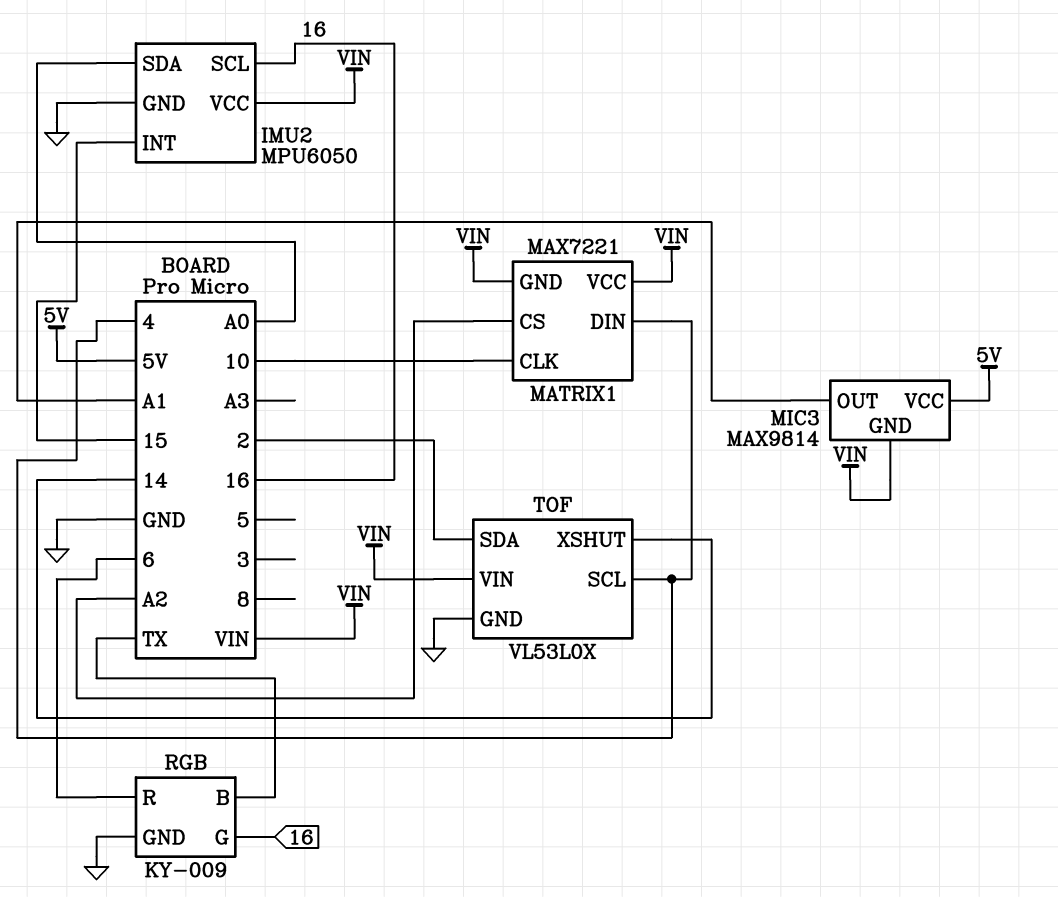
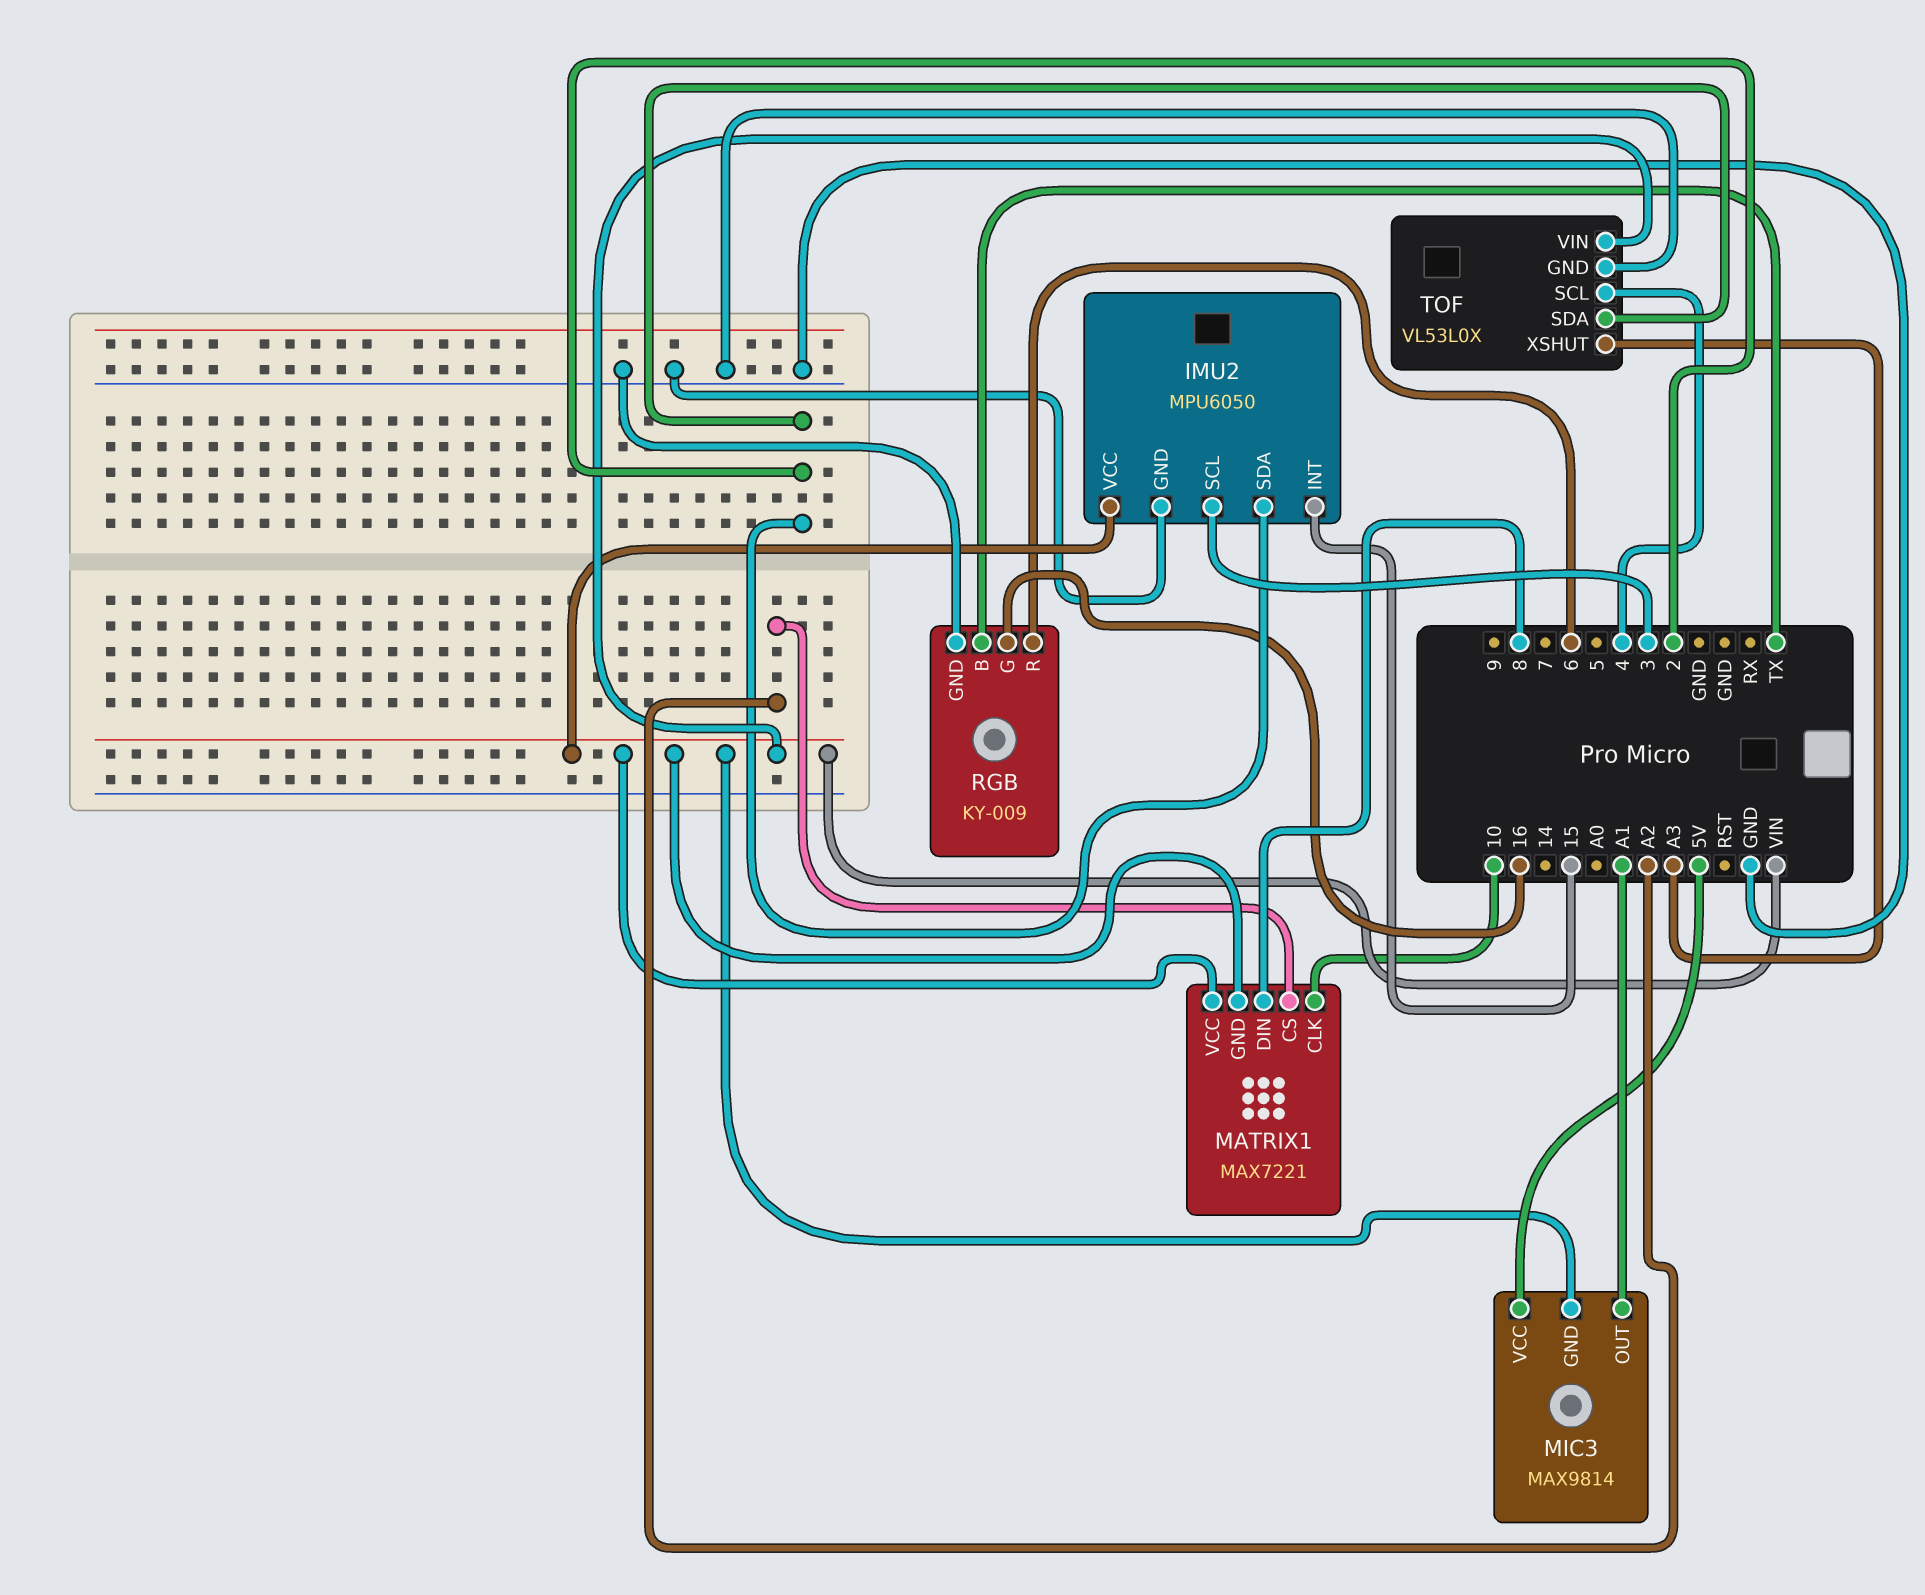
IMU2 pin SCL: 16 -> 3
IMU2 pin SDA: A0 -> 2
MATRIX1 pin DIN: 4 -> 8
TOF pin XSHUT: 14 -> A3

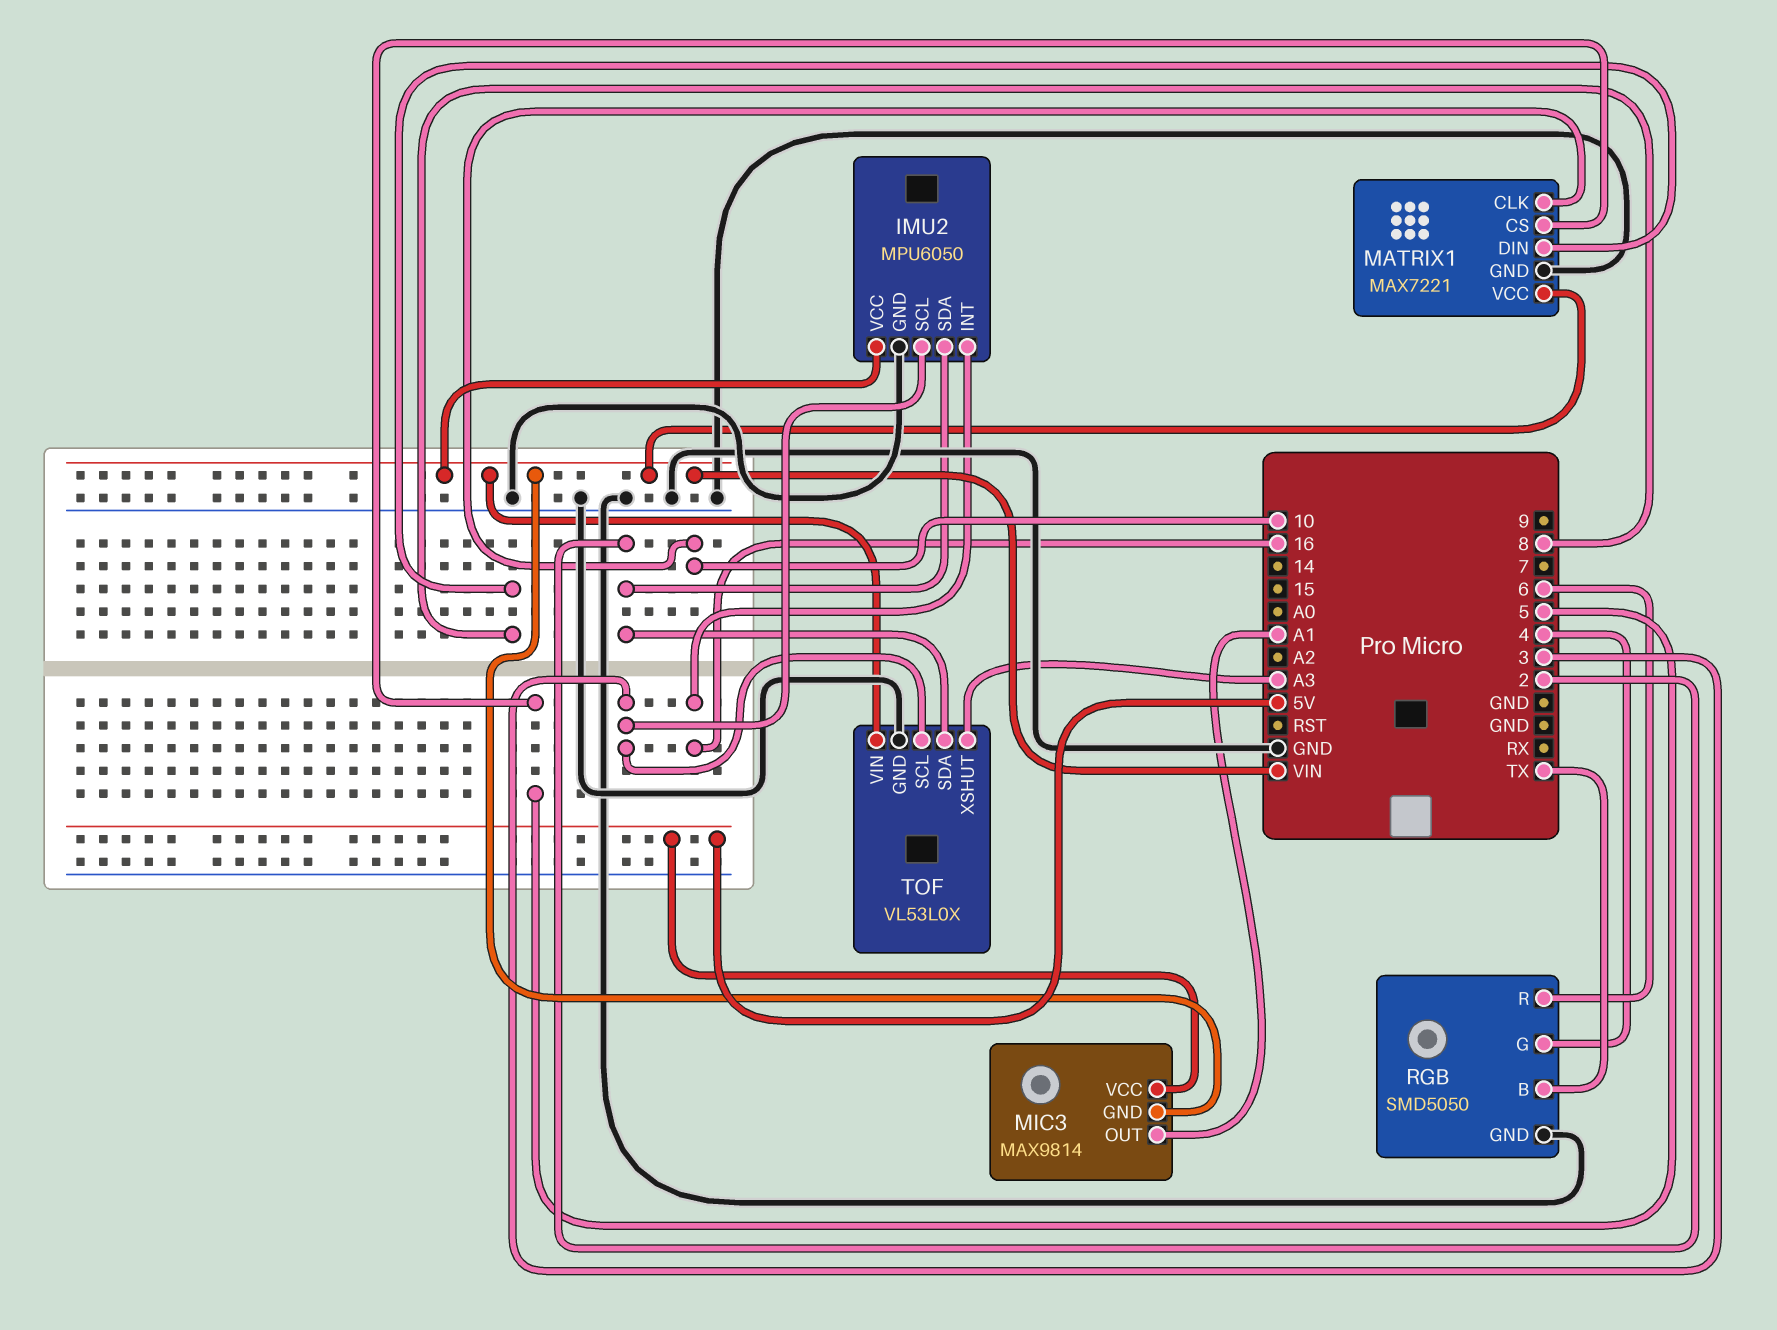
IMU2 pin INT: 15 -> 16
MATRIX1 pin CS: A2 -> 5
MATRIX1 pin GND: VIN -> GND
RGB: KY-009 -> SMD5050
RGB pin G: 16 -> 4
TOF pin SCL: 4 -> 3

